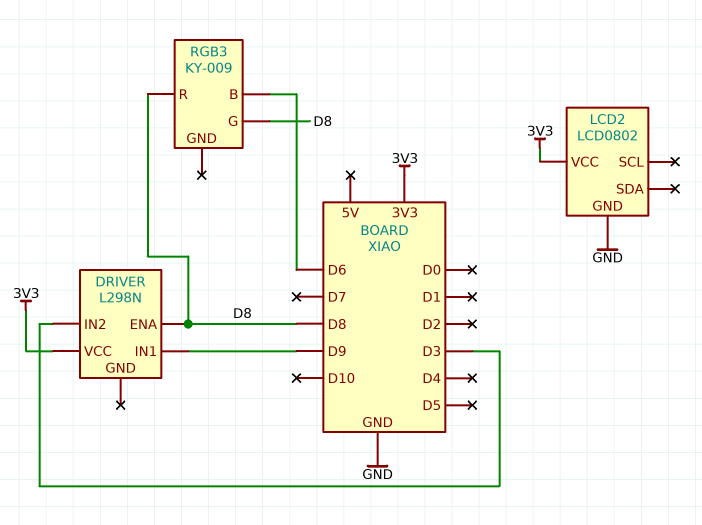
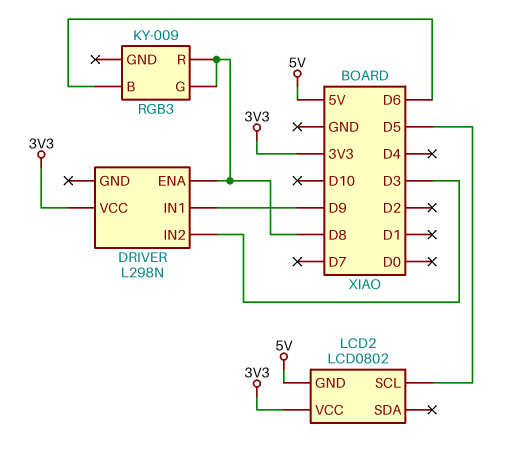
LCD2 pin GND: GND -> 5V
LCD2 pin SCL: none -> D5

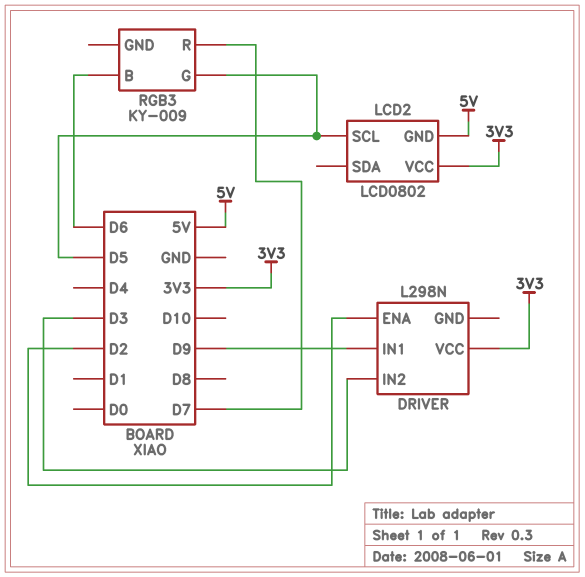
DRIVER pin ENA: D8 -> D2
RGB3 pin G: D8 -> D5
RGB3 pin R: D8 -> D7

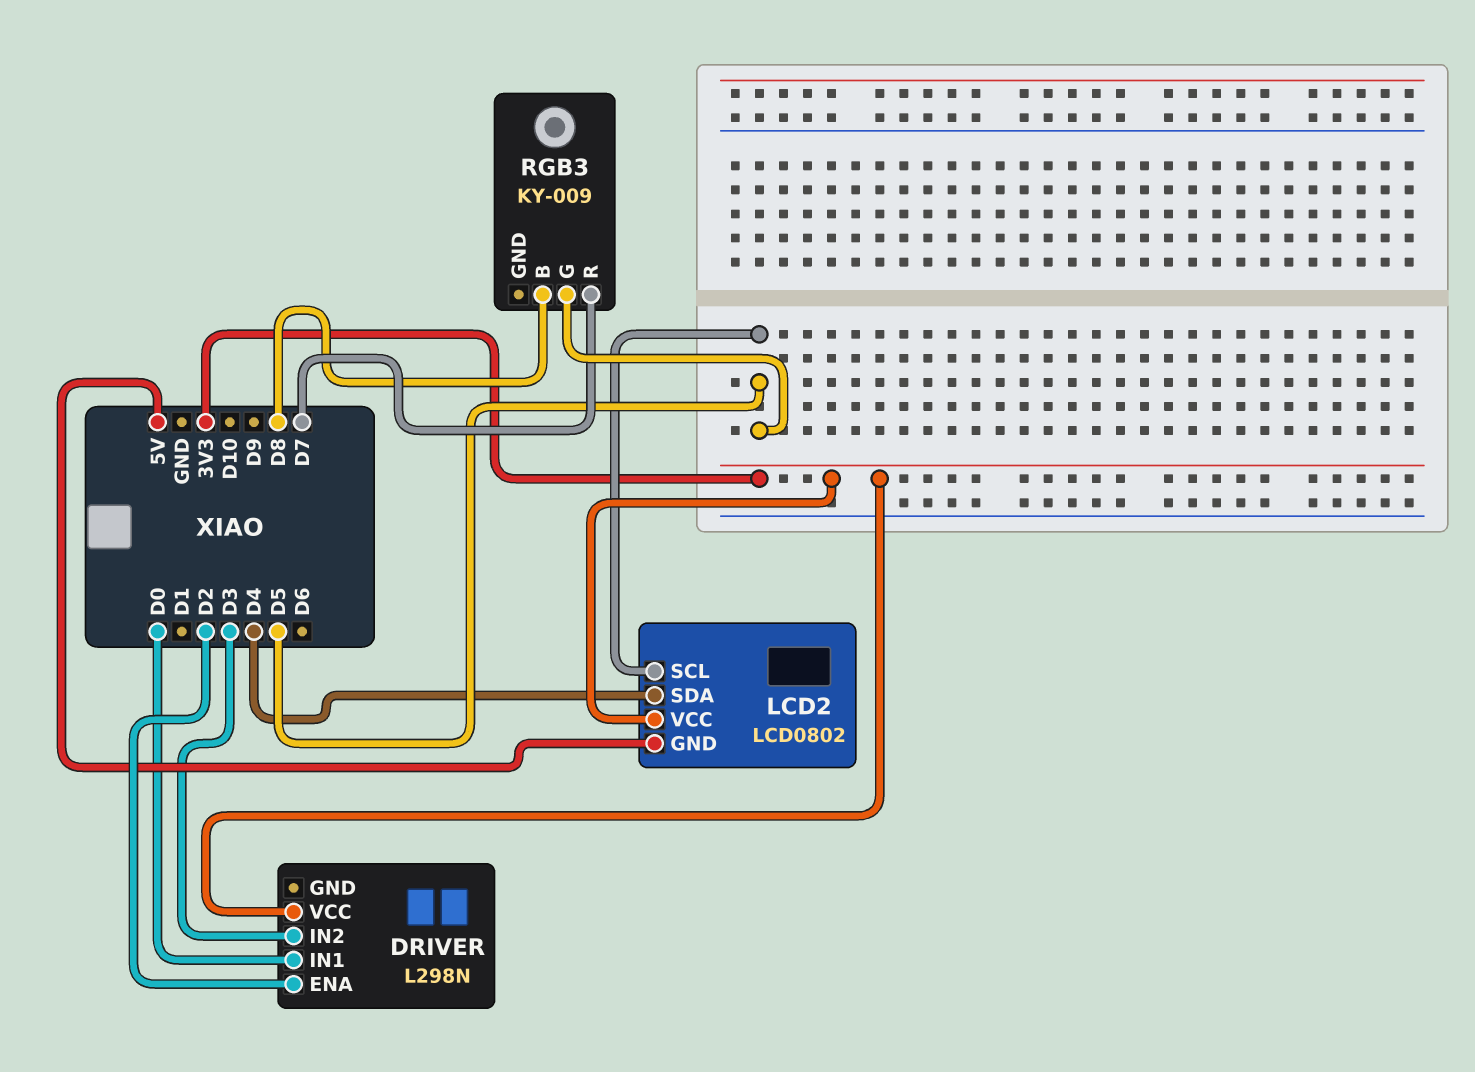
DRIVER pin IN1: D9 -> D0
LCD2 pin SDA: none -> D4
RGB3 pin B: D6 -> D8

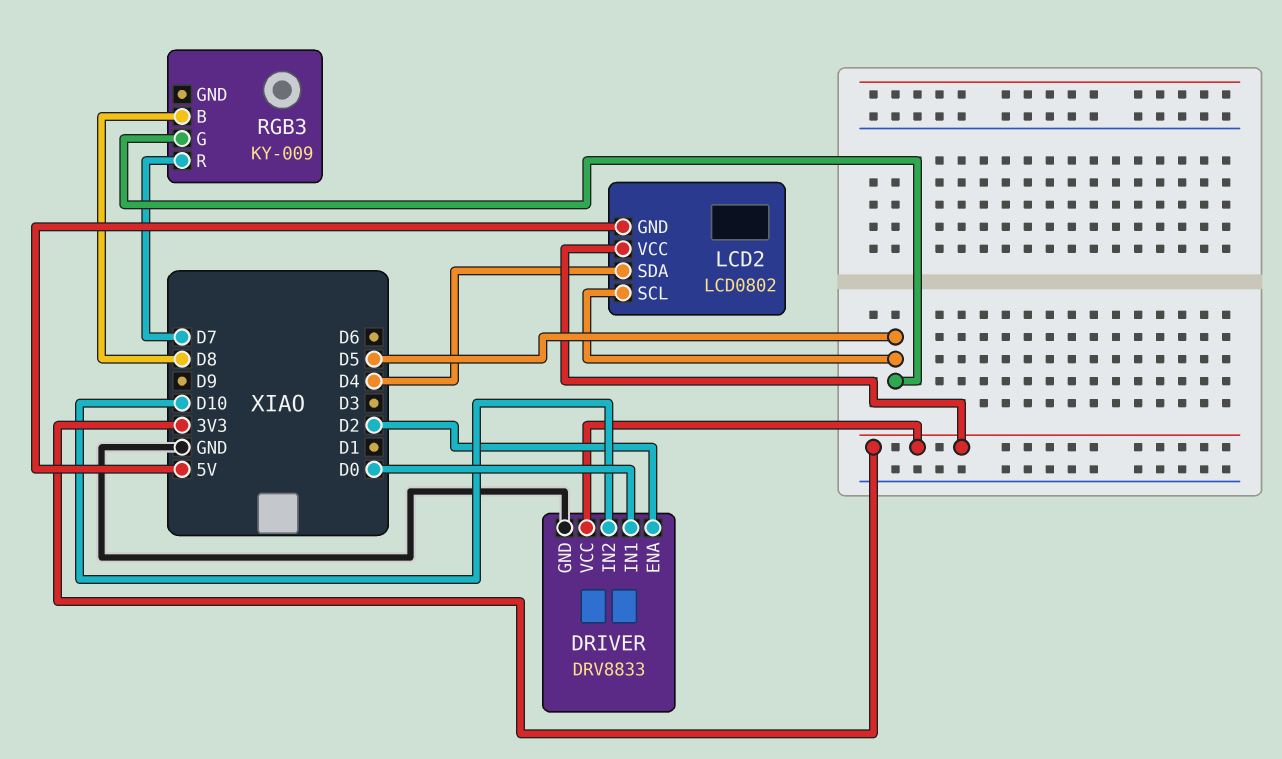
DRIVER: L298N -> DRV8833
DRIVER pin GND: none -> GND
DRIVER pin IN2: D3 -> D10

